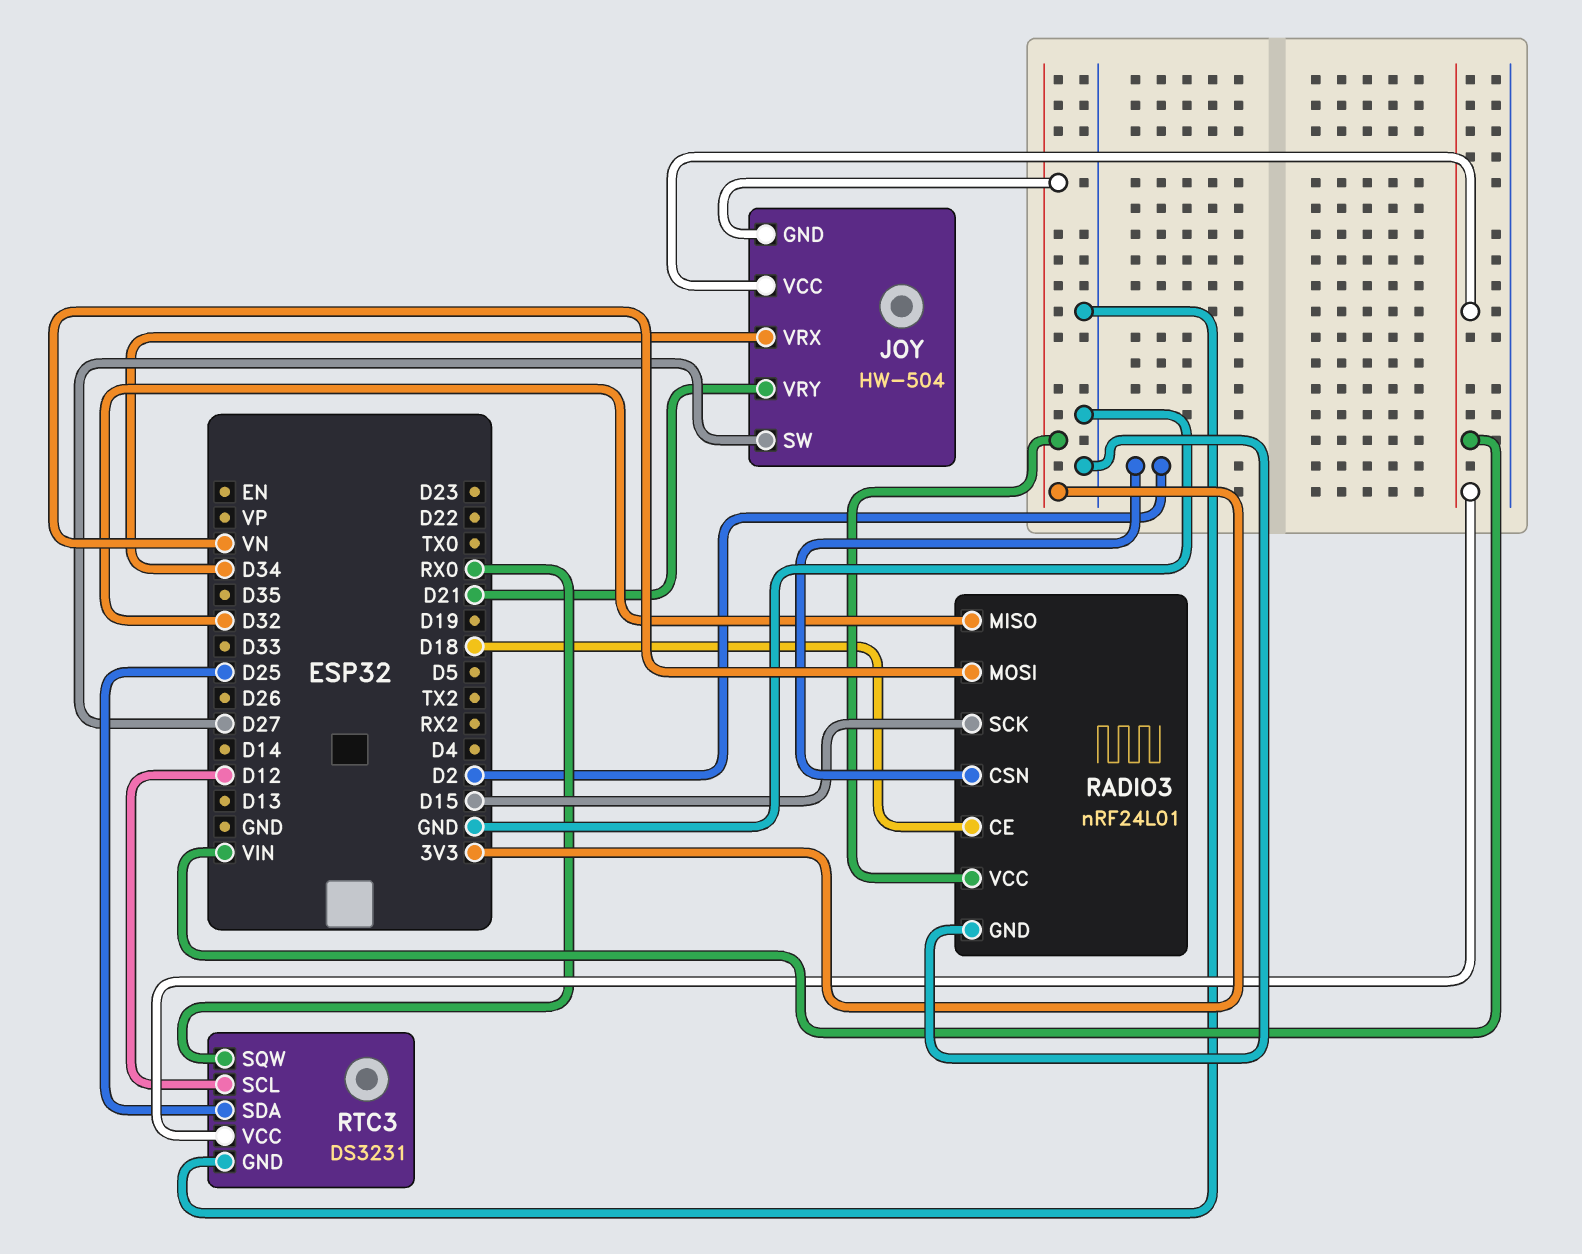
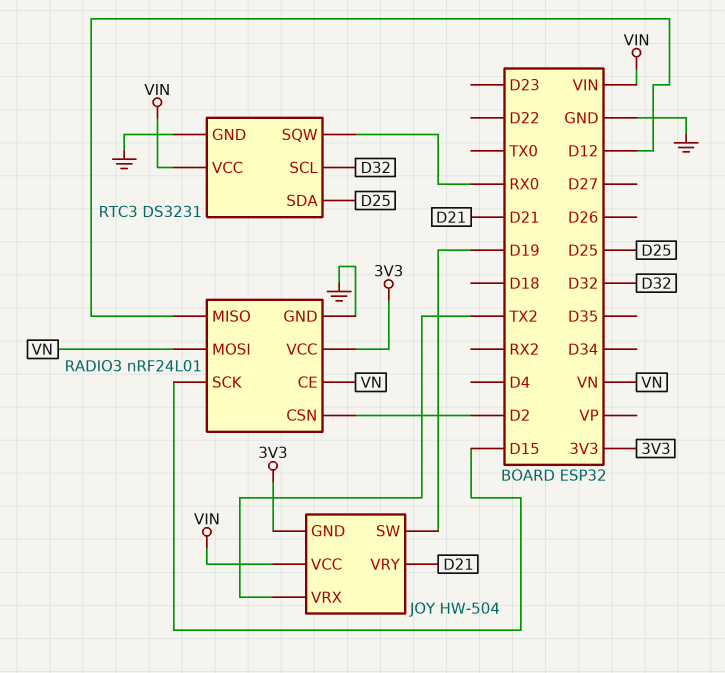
JOY pin SW: D27 -> D19
JOY pin VRX: D34 -> TX2
RADIO3 pin CE: D18 -> VN
RADIO3 pin MISO: D32 -> D12
RTC3 pin SCL: D12 -> D32

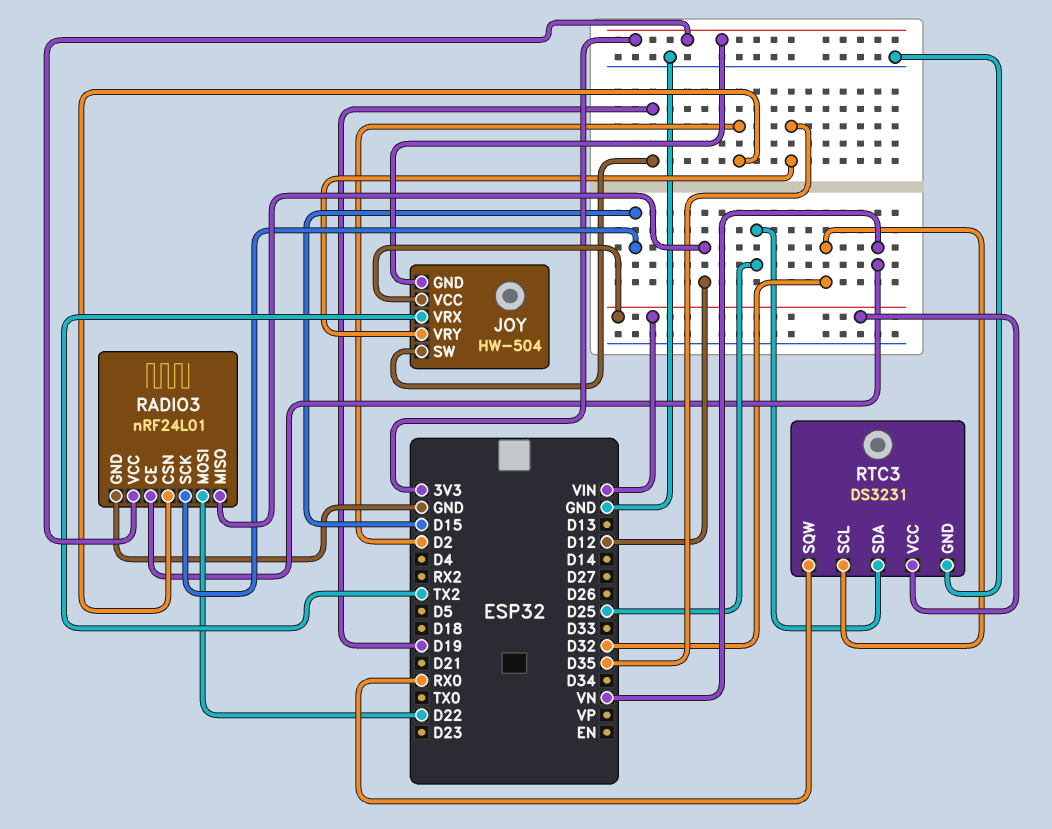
JOY pin VRY: D21 -> D35
RADIO3 pin MOSI: VN -> D22

